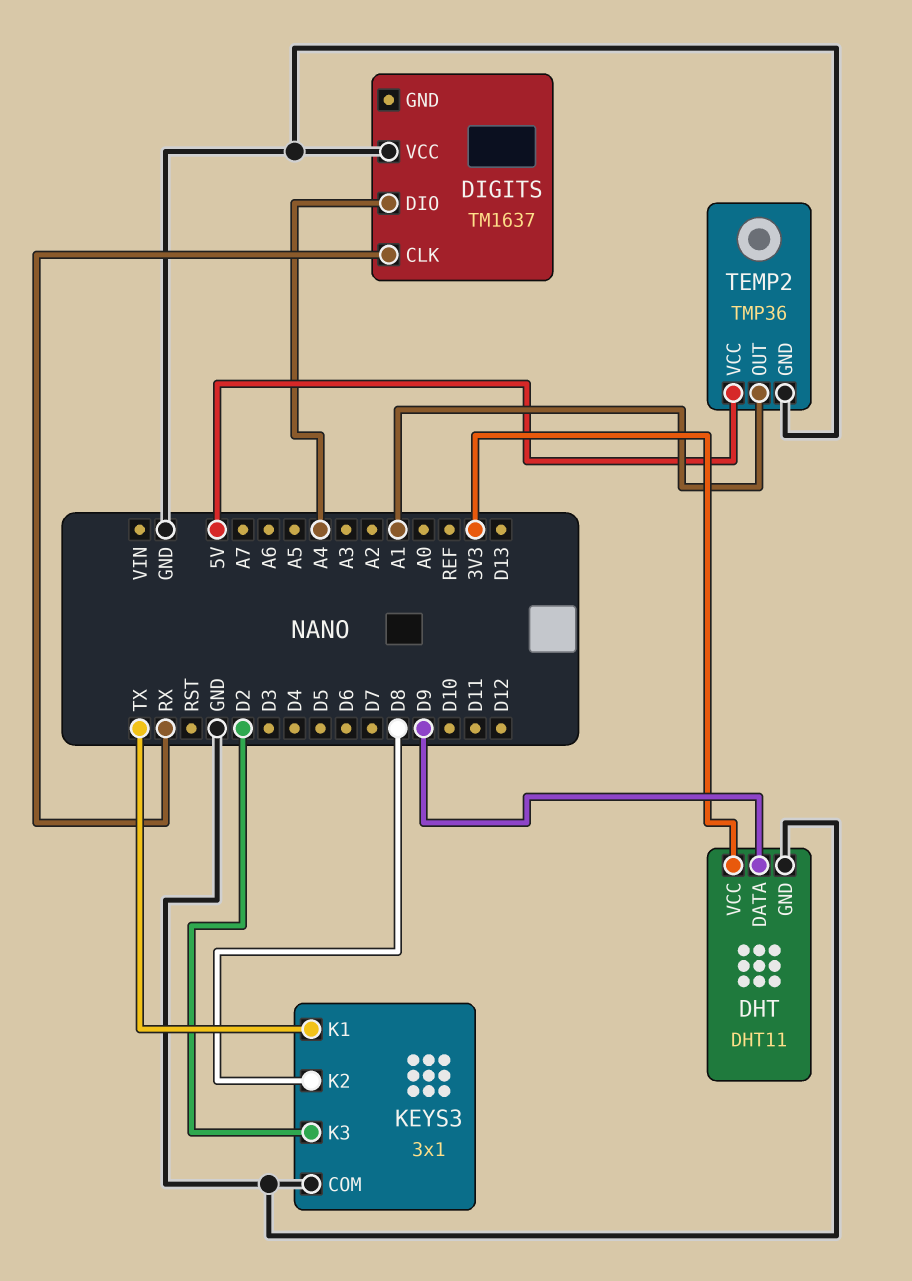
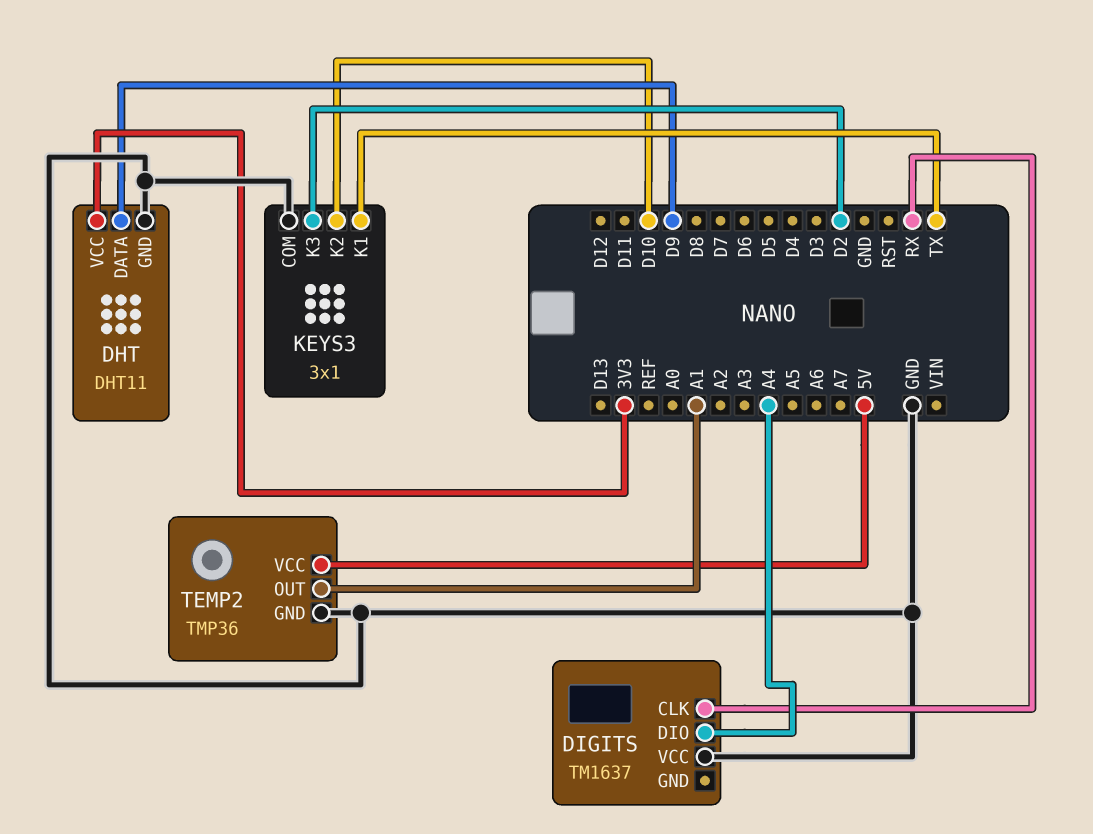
KEYS3 pin K2: D8 -> D10

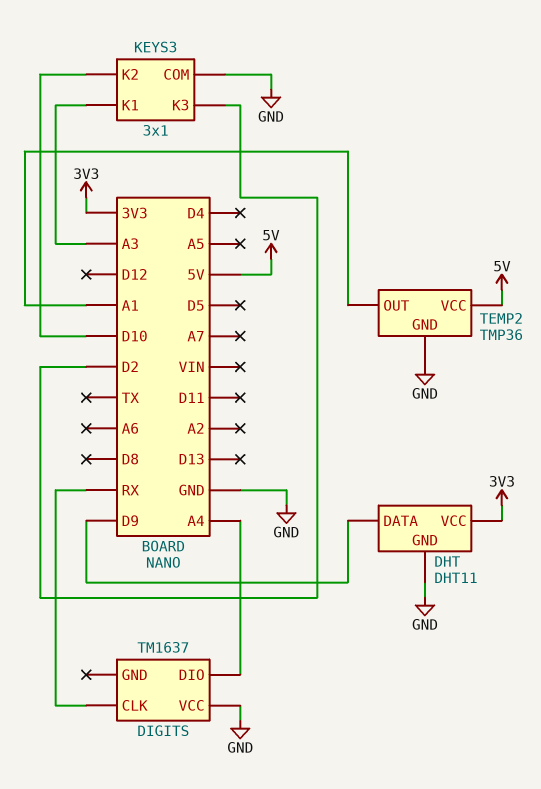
KEYS3 pin K1: TX -> A3

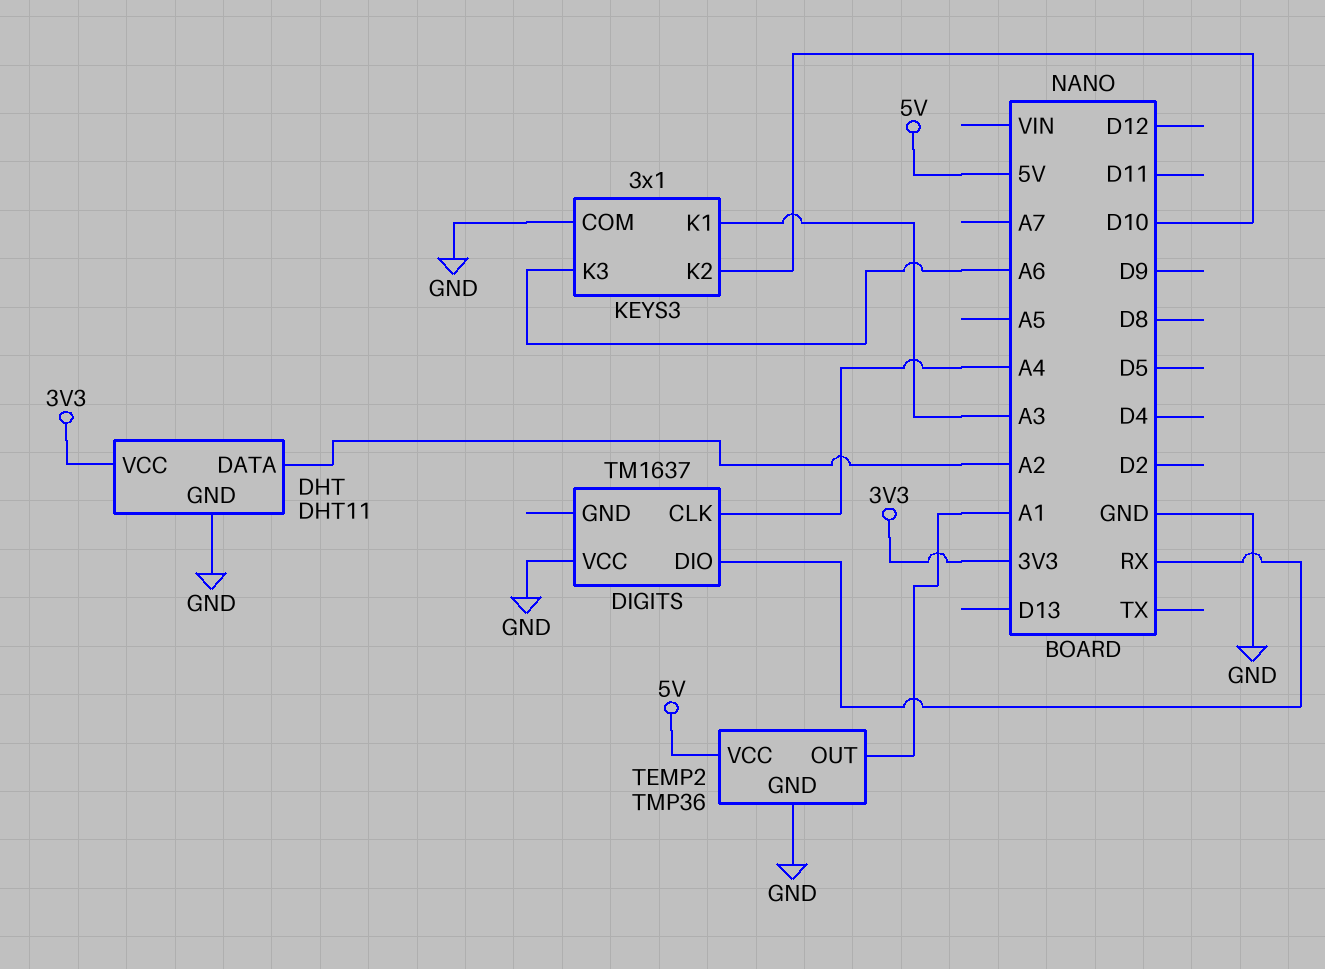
DHT pin DATA: D9 -> A2
DIGITS pin CLK: RX -> A4
DIGITS pin DIO: A4 -> RX
KEYS3 pin K3: D2 -> A6

